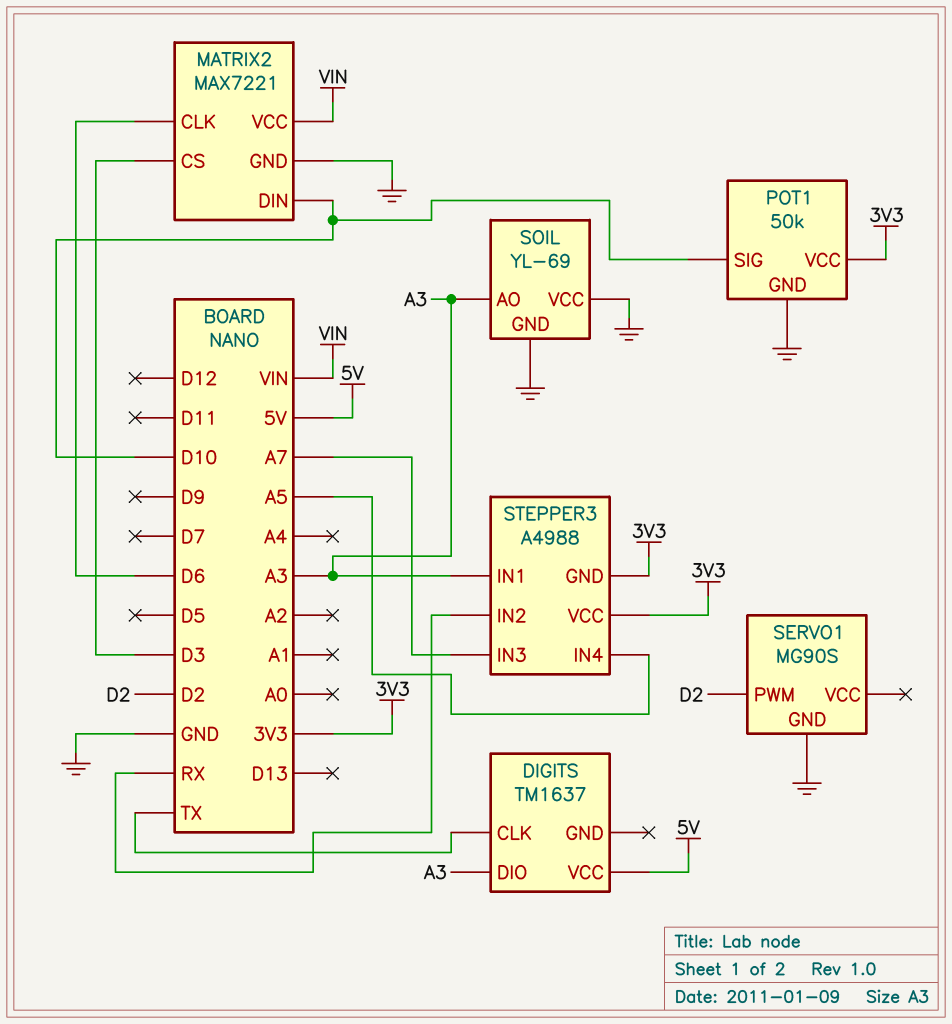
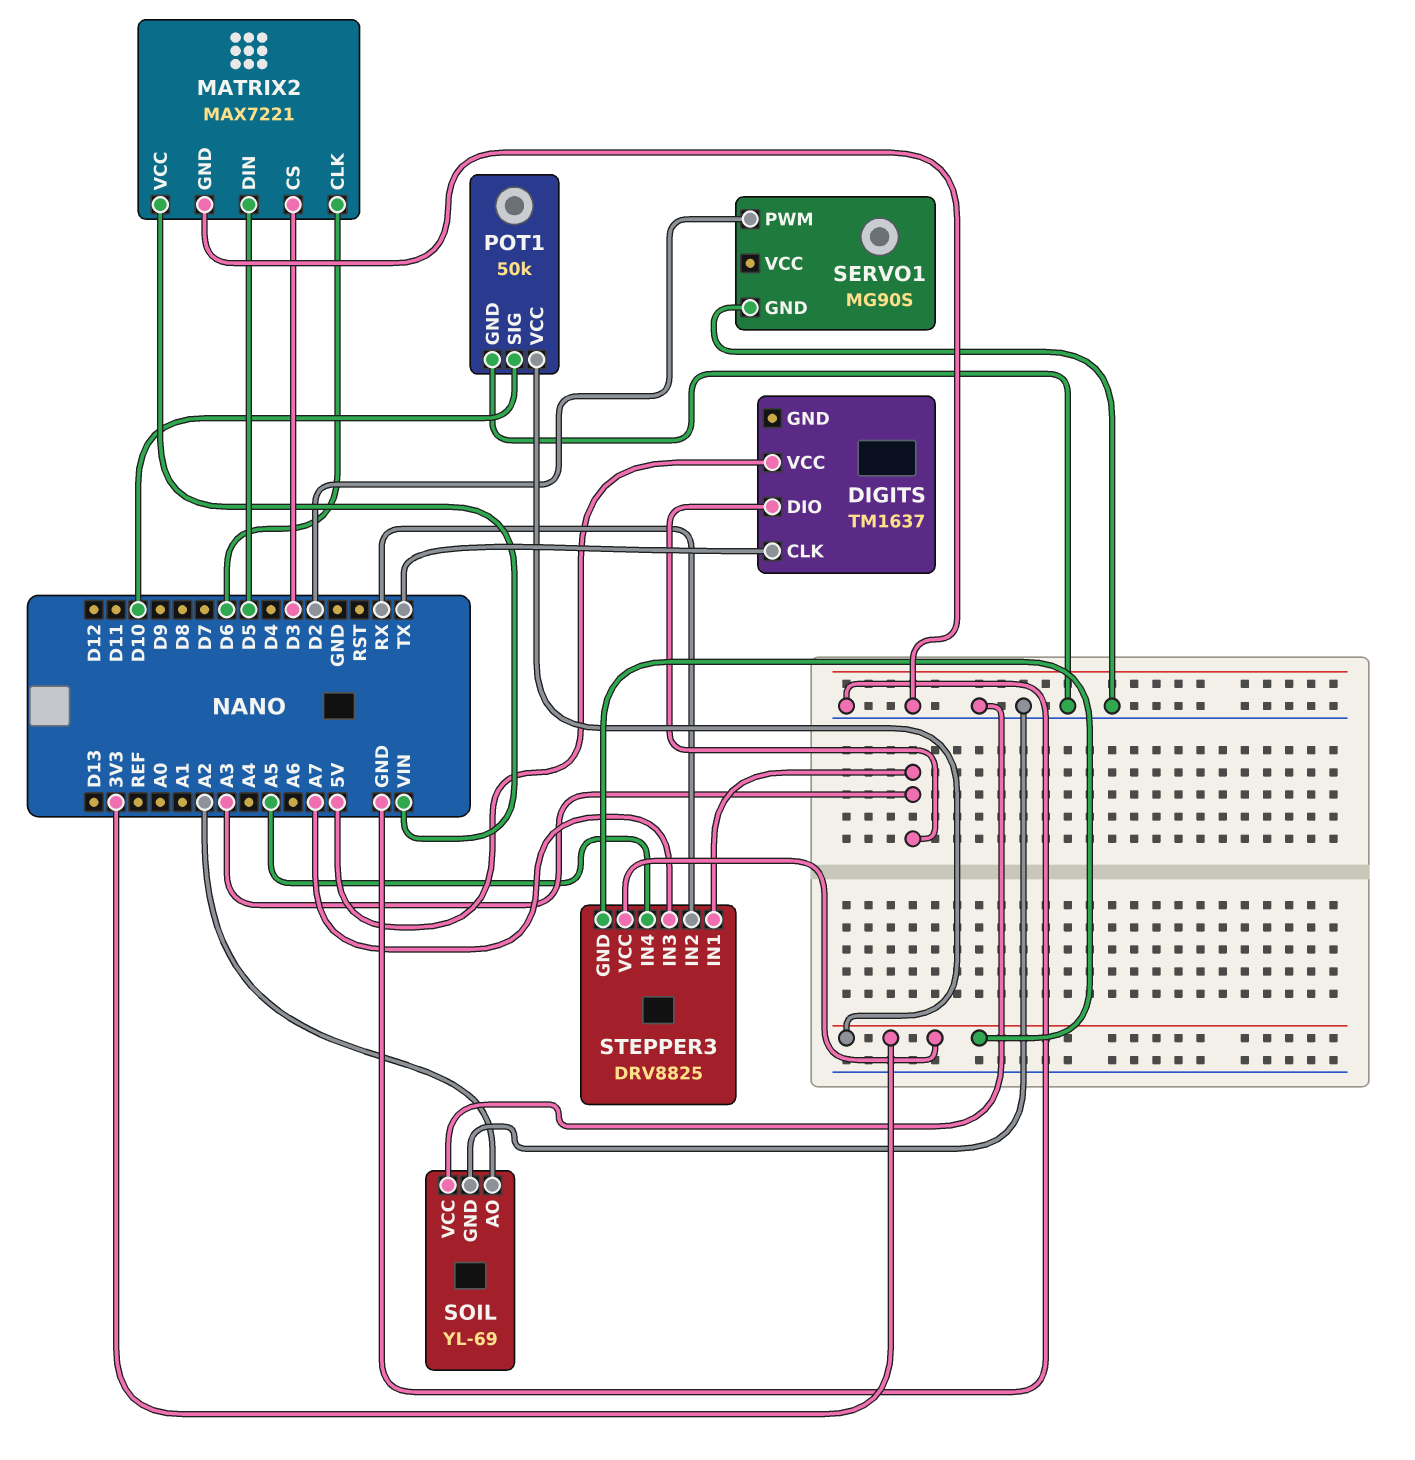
MATRIX2 pin DIN: D10 -> D5
SOIL pin AO: A3 -> A2
STEPPER3: A4988 -> DRV8825

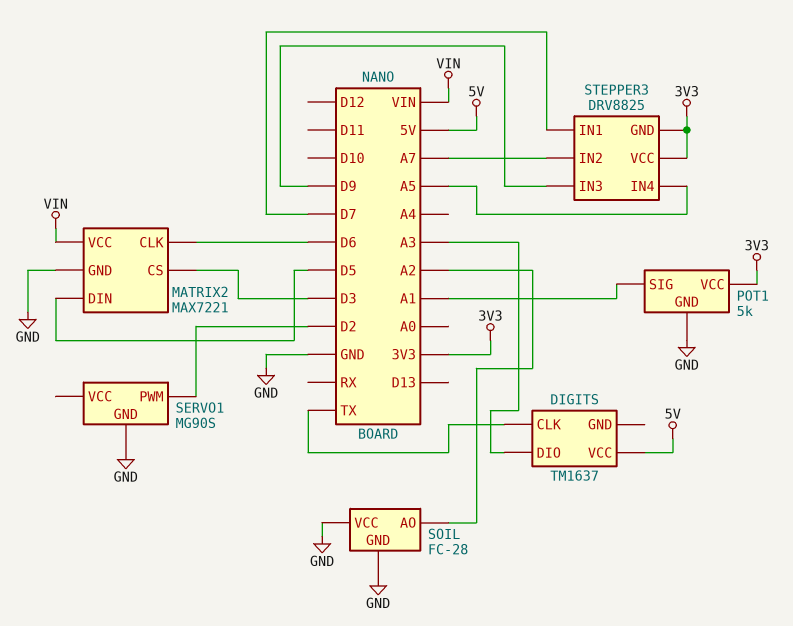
POT1: 50k -> 5k
POT1 pin SIG: D10 -> A1
SOIL: YL-69 -> FC-28
STEPPER3 pin IN1: A3 -> D7
STEPPER3 pin IN2: RX -> A7
STEPPER3 pin IN3: A7 -> D9

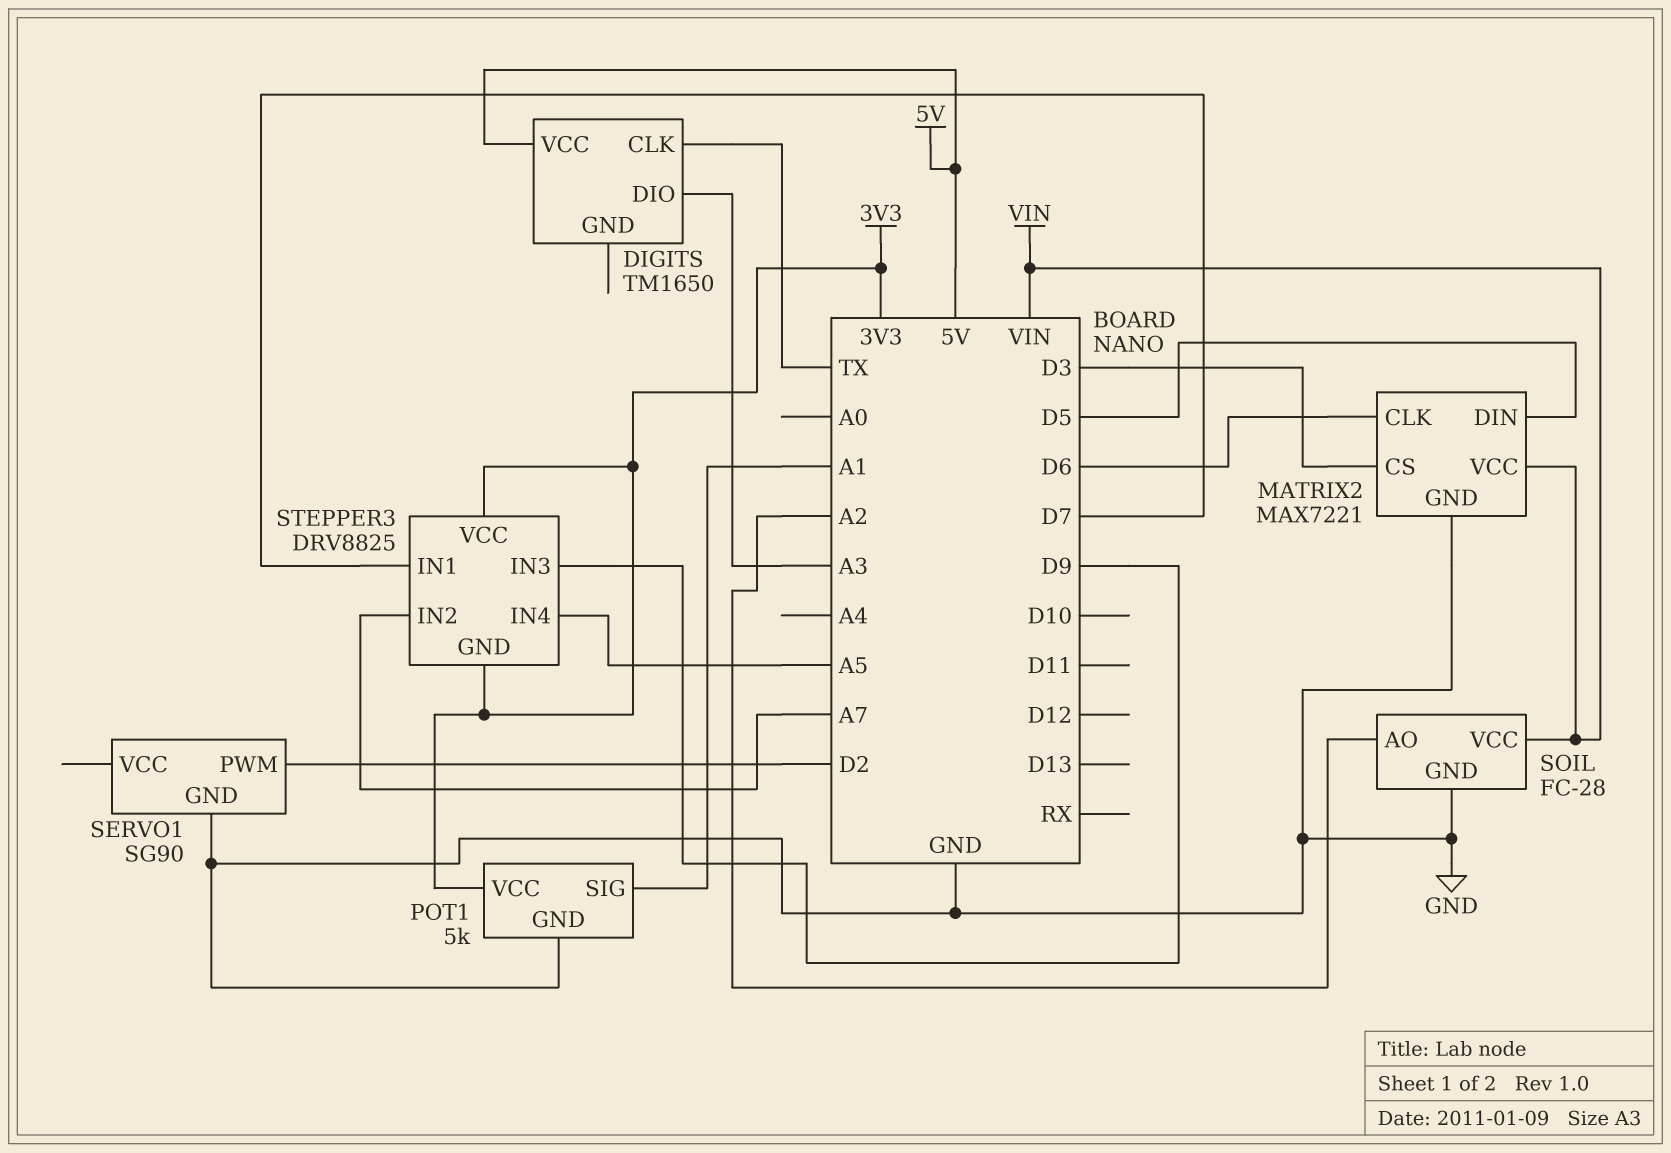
DIGITS: TM1637 -> TM1650
SERVO1: MG90S -> SG90
SOIL pin VCC: GND -> VIN

